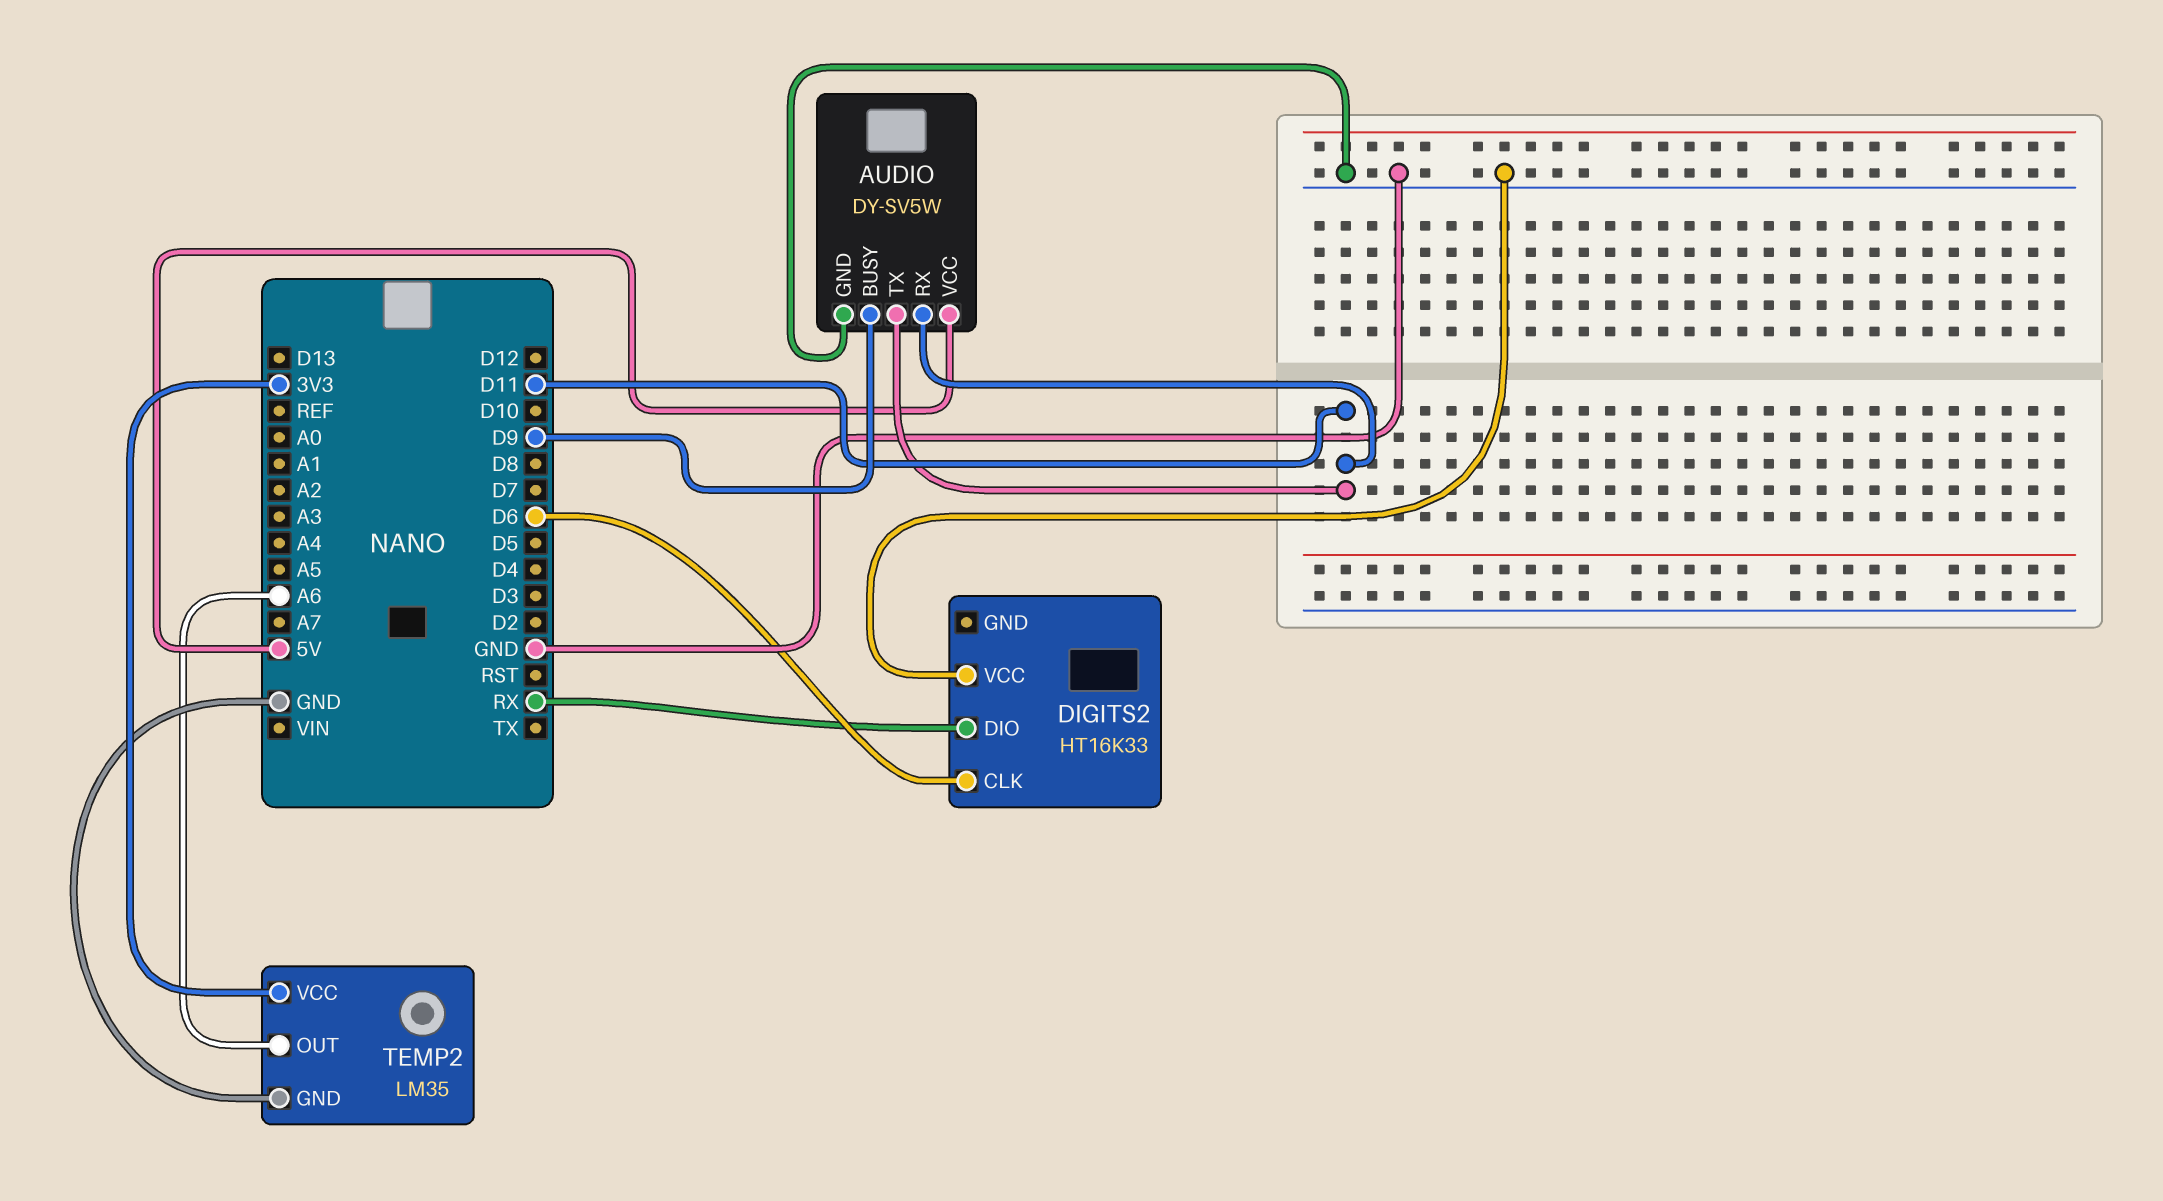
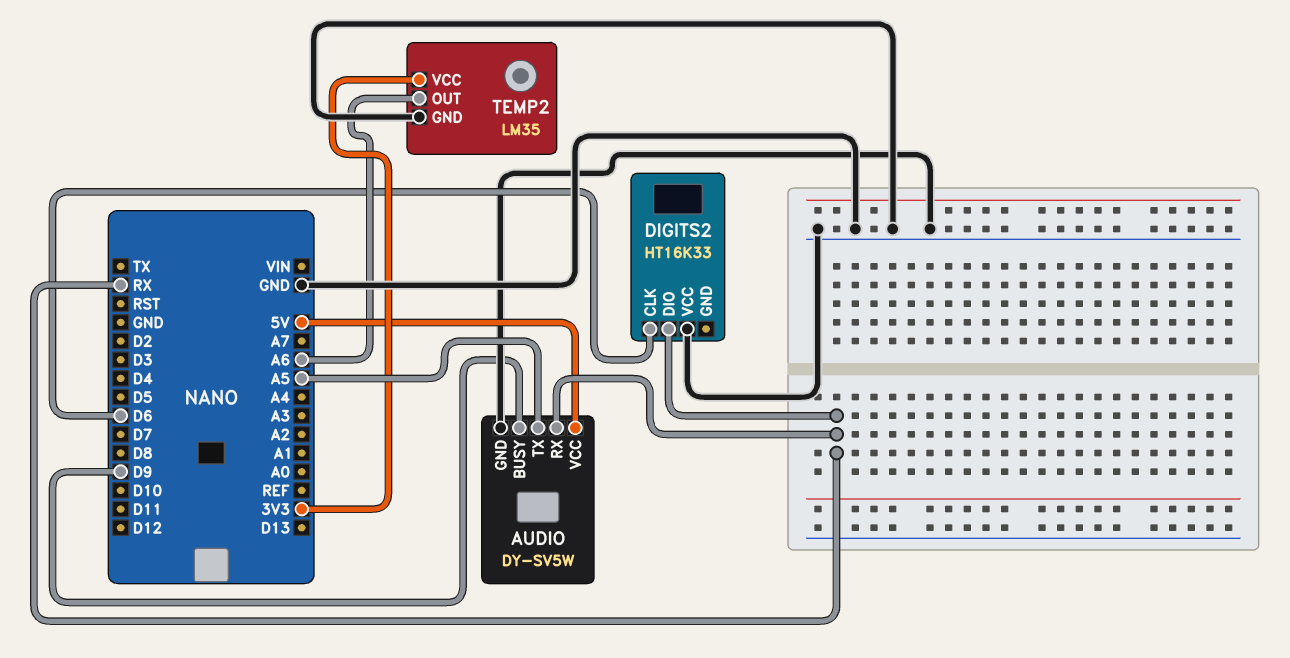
AUDIO pin RX: D11 -> RX
AUDIO pin TX: D11 -> A5

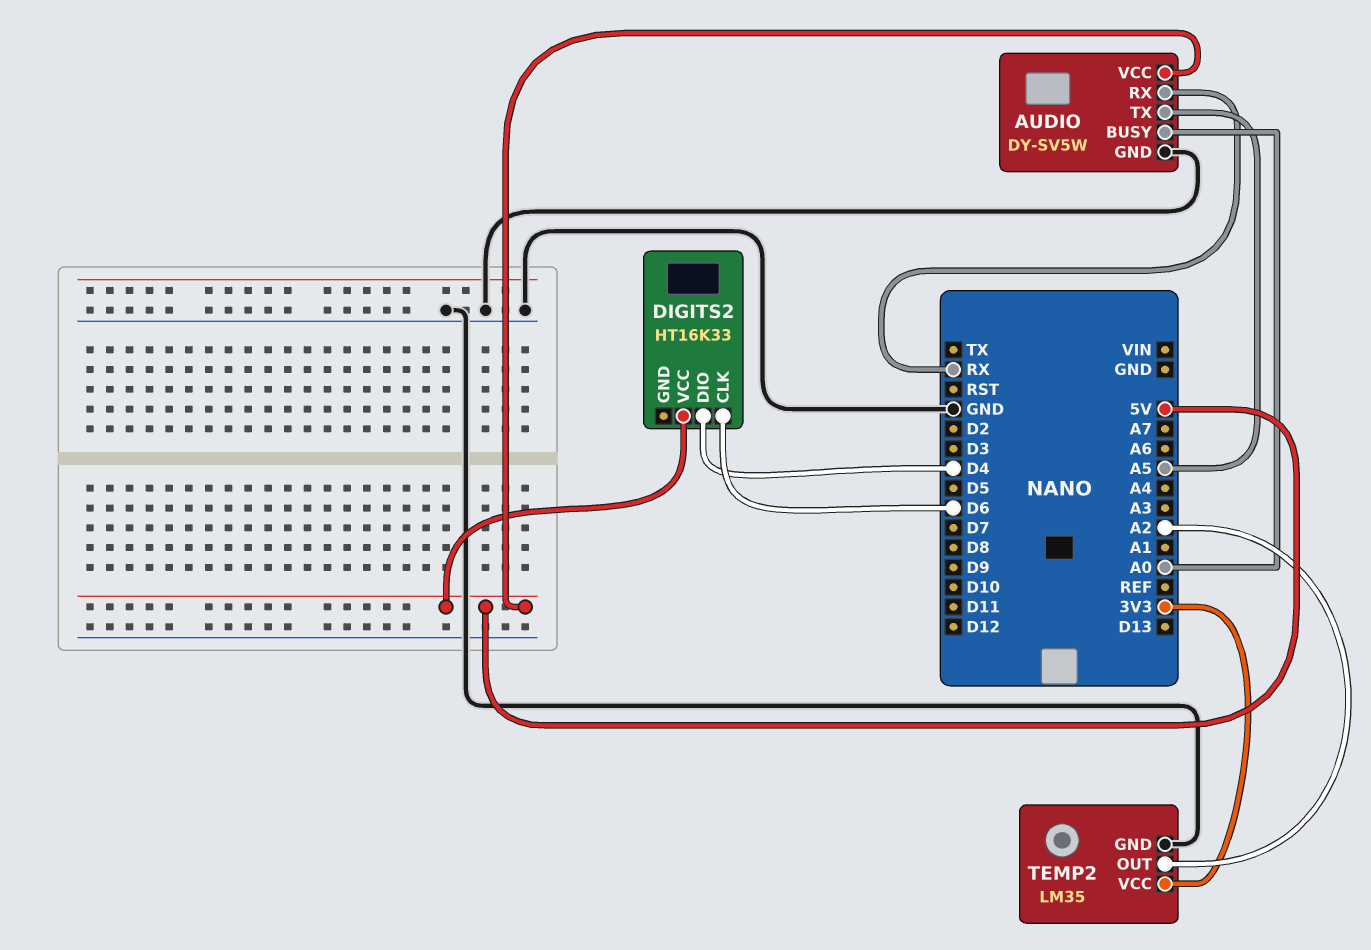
AUDIO pin BUSY: D9 -> A0
DIGITS2 pin DIO: RX -> D4
DIGITS2 pin VCC: GND -> 5V
TEMP2 pin OUT: A6 -> A2

